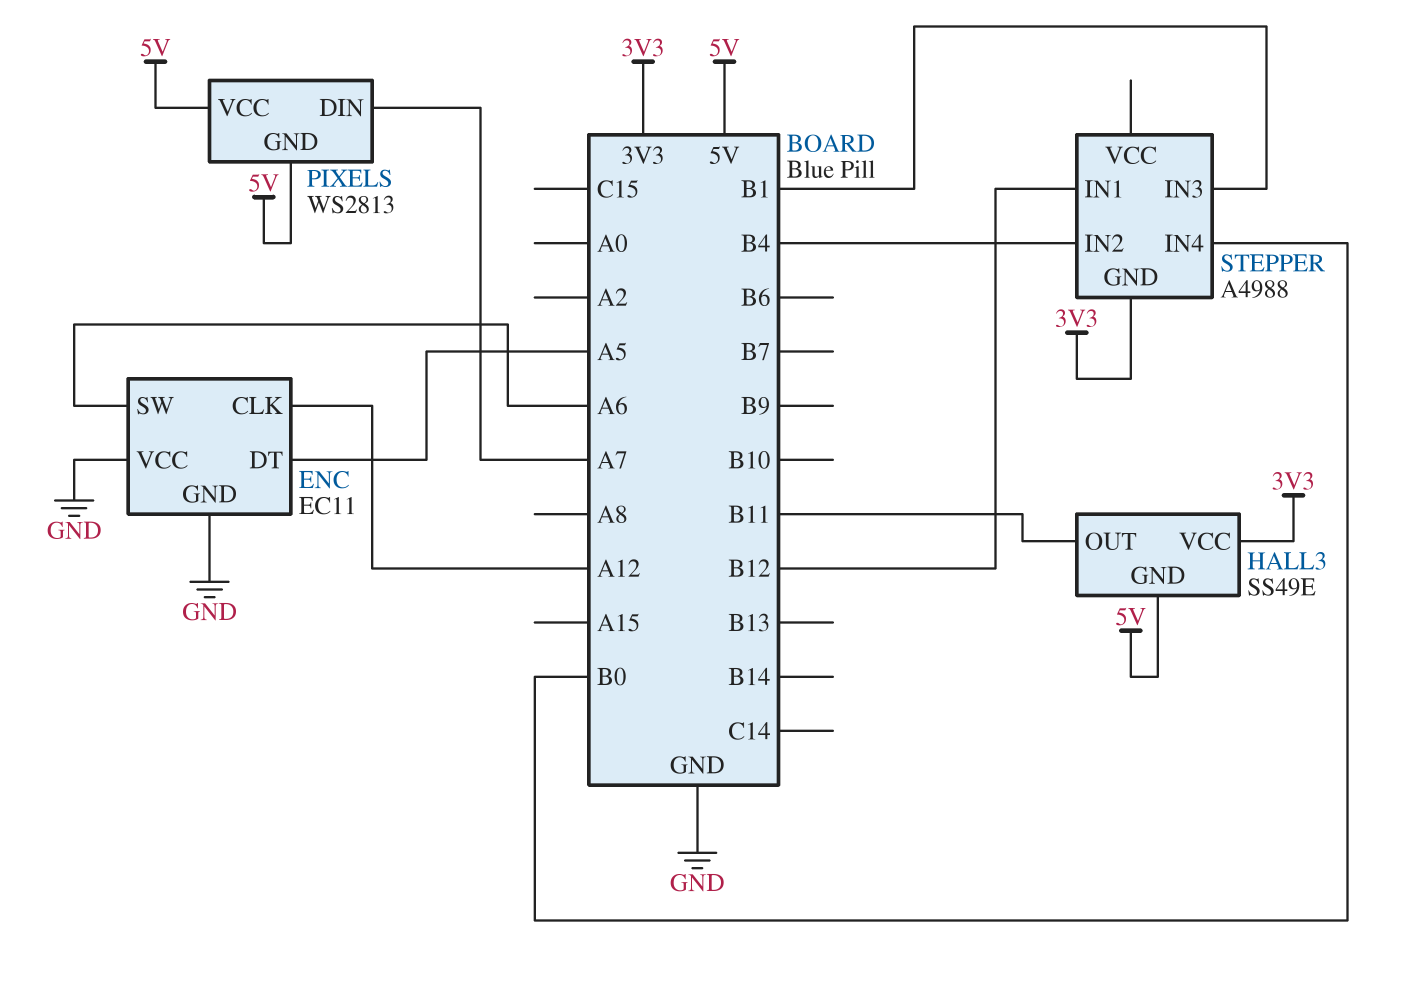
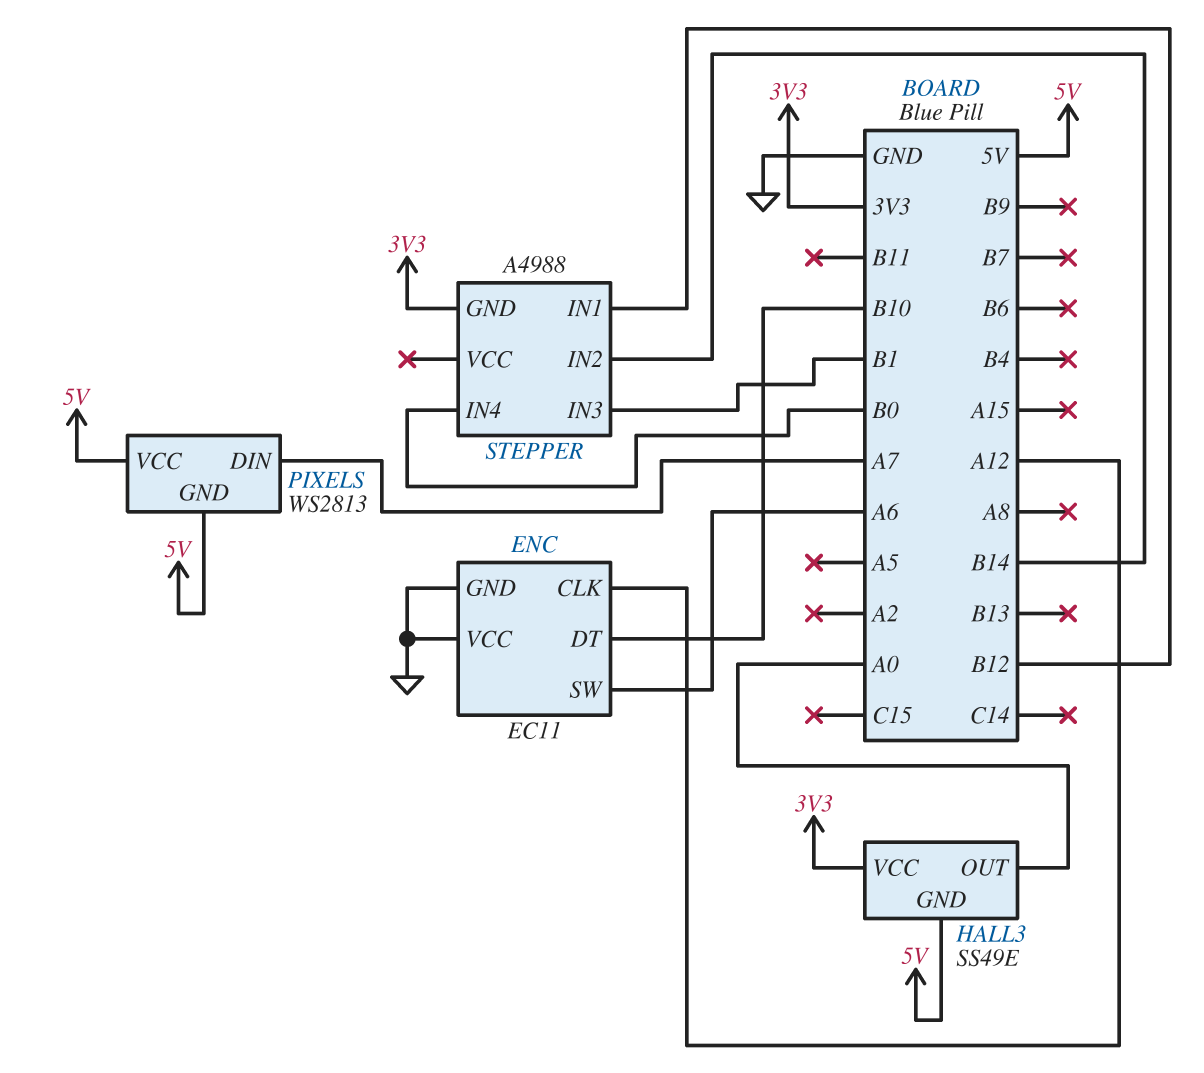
ENC pin DT: A5 -> B10
HALL3 pin OUT: B11 -> A0
STEPPER pin IN2: B4 -> B14

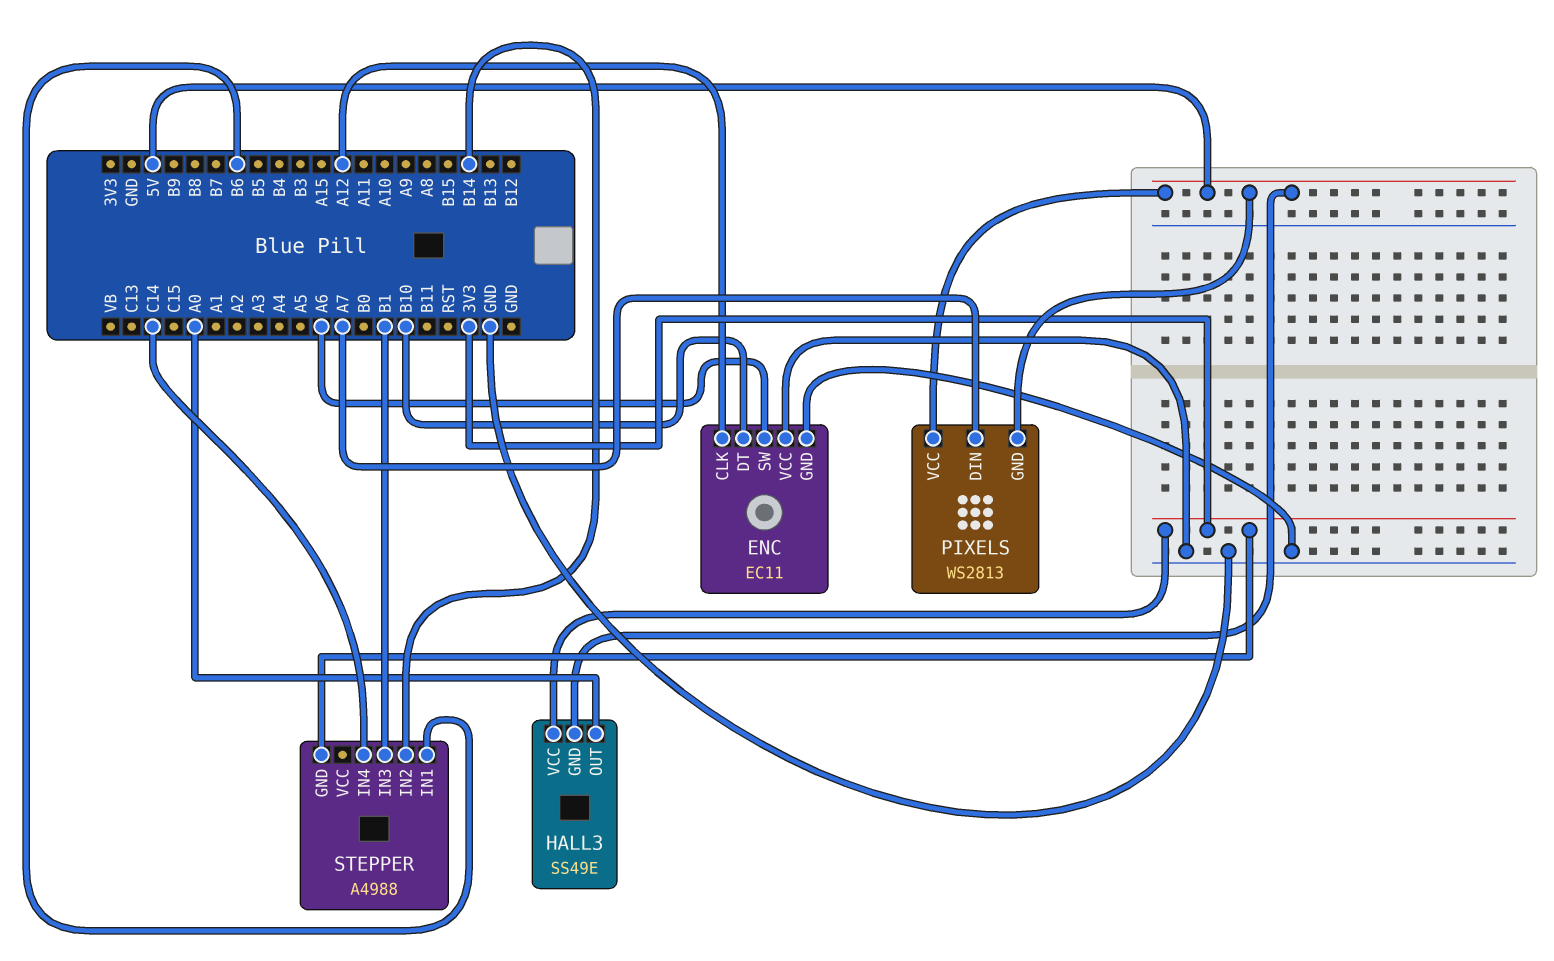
STEPPER pin IN1: B12 -> B6
STEPPER pin IN4: B0 -> C14

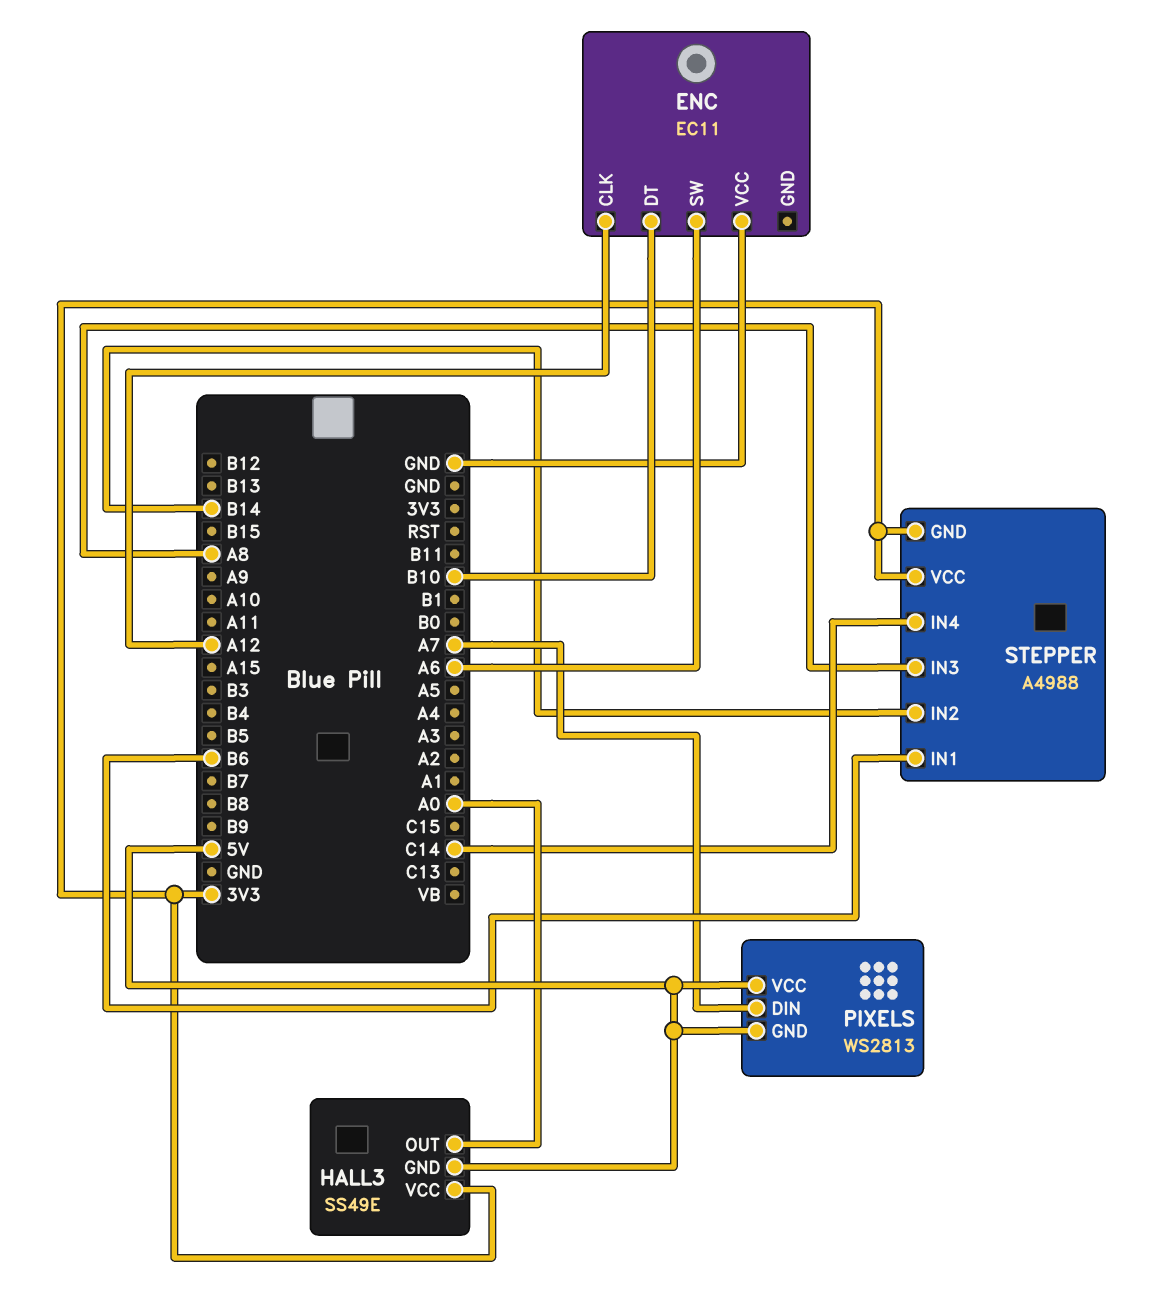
ENC pin GND: GND -> none
STEPPER pin IN3: B1 -> A8
STEPPER pin VCC: none -> 3V3

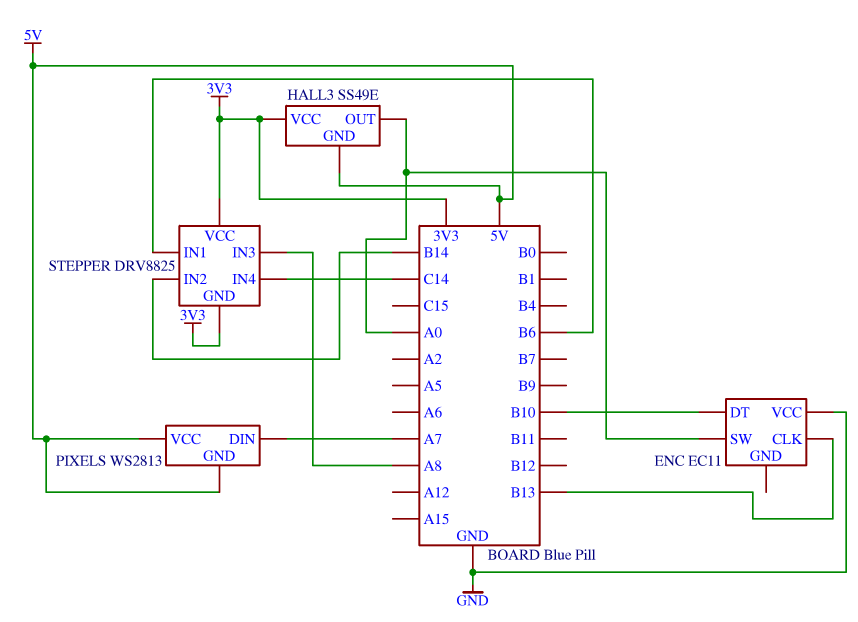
ENC pin CLK: A12 -> B13
ENC pin SW: A6 -> A0
STEPPER: A4988 -> DRV8825

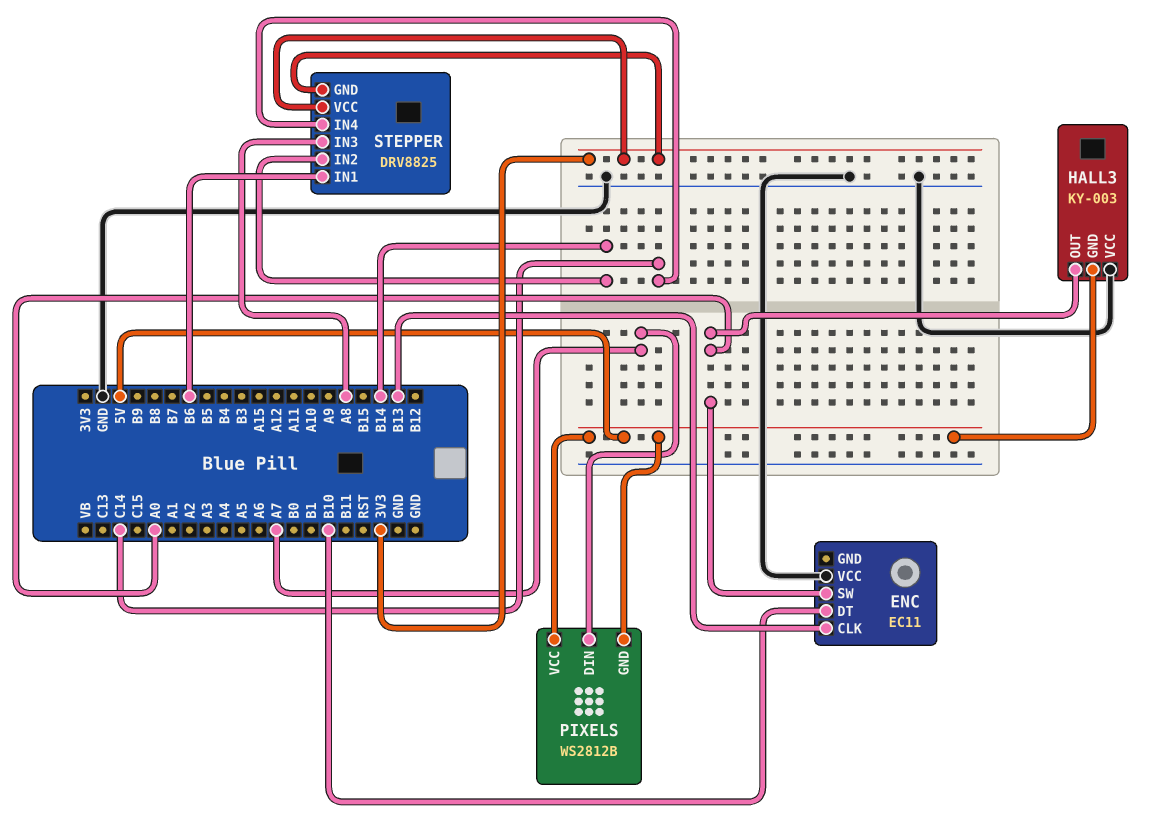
HALL3: SS49E -> KY-003
HALL3 pin VCC: 3V3 -> GND
PIXELS: WS2813 -> WS2812B

